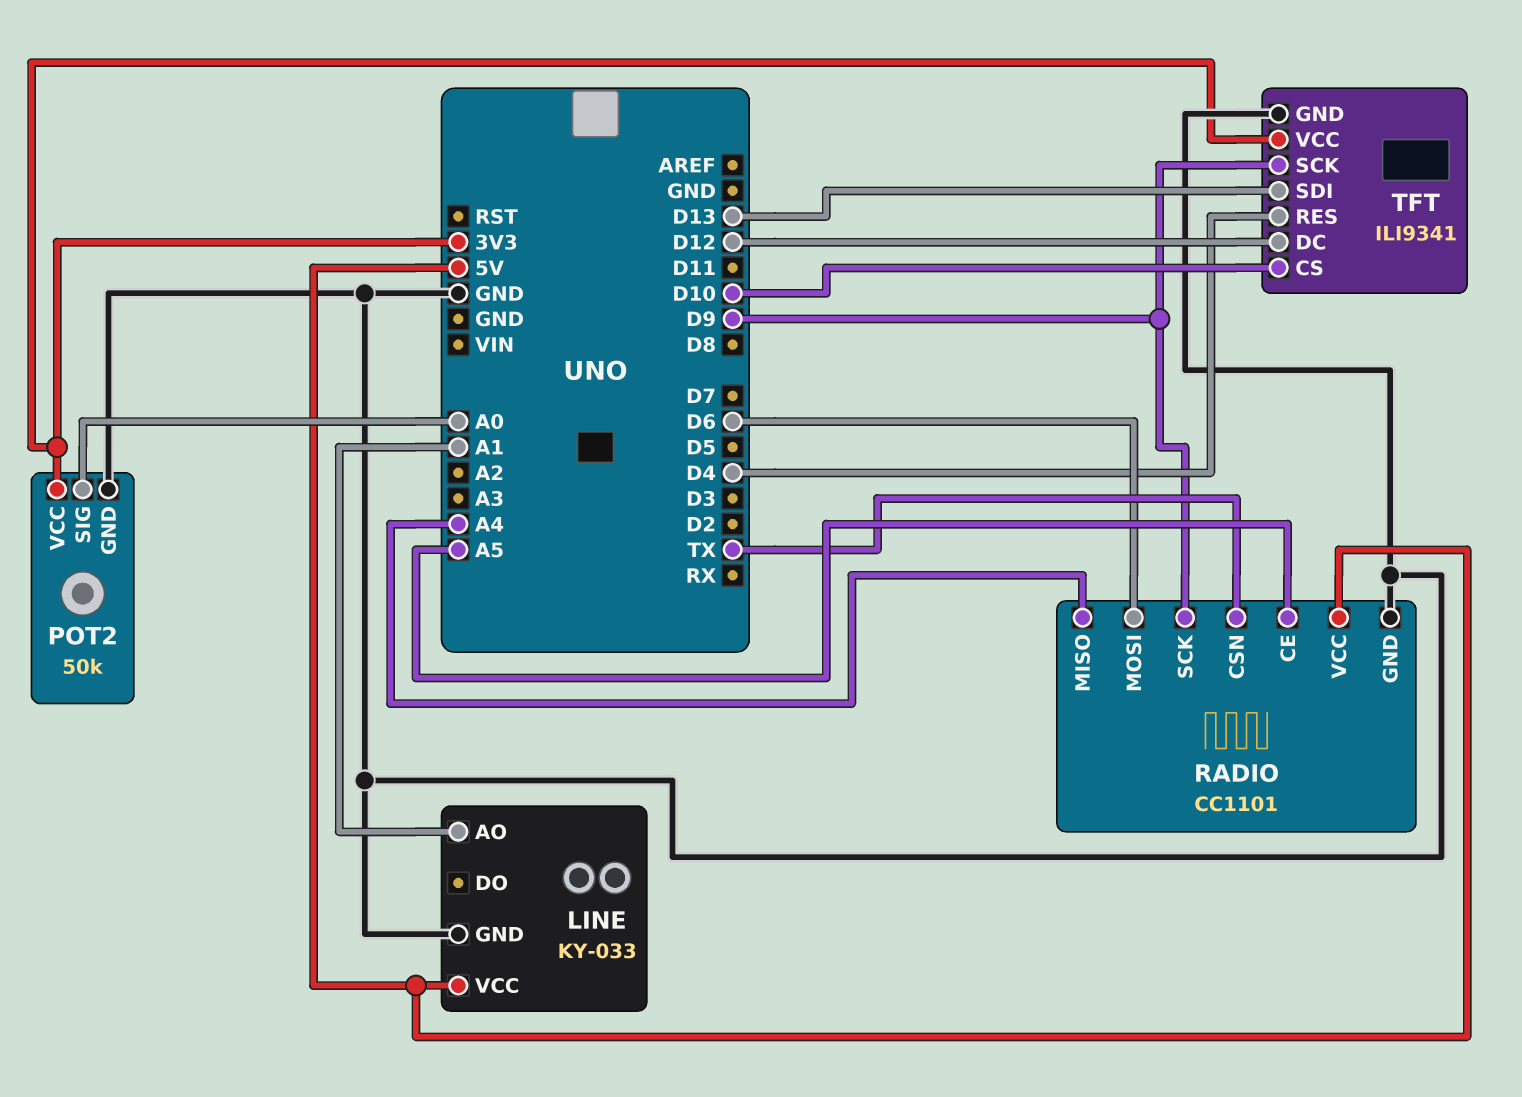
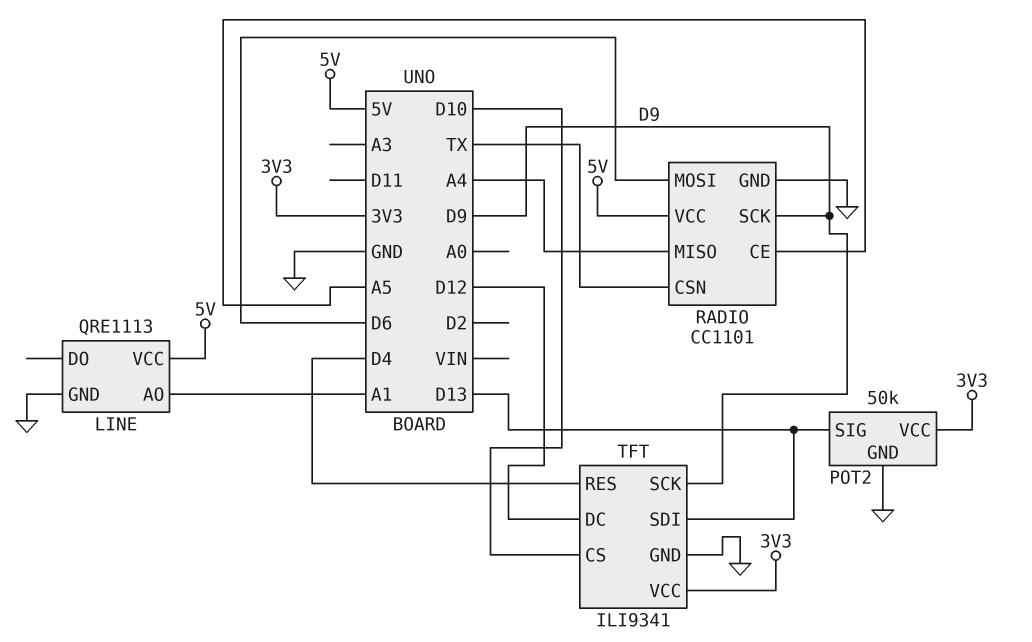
LINE: KY-033 -> QRE1113
POT2 pin SIG: A0 -> D13

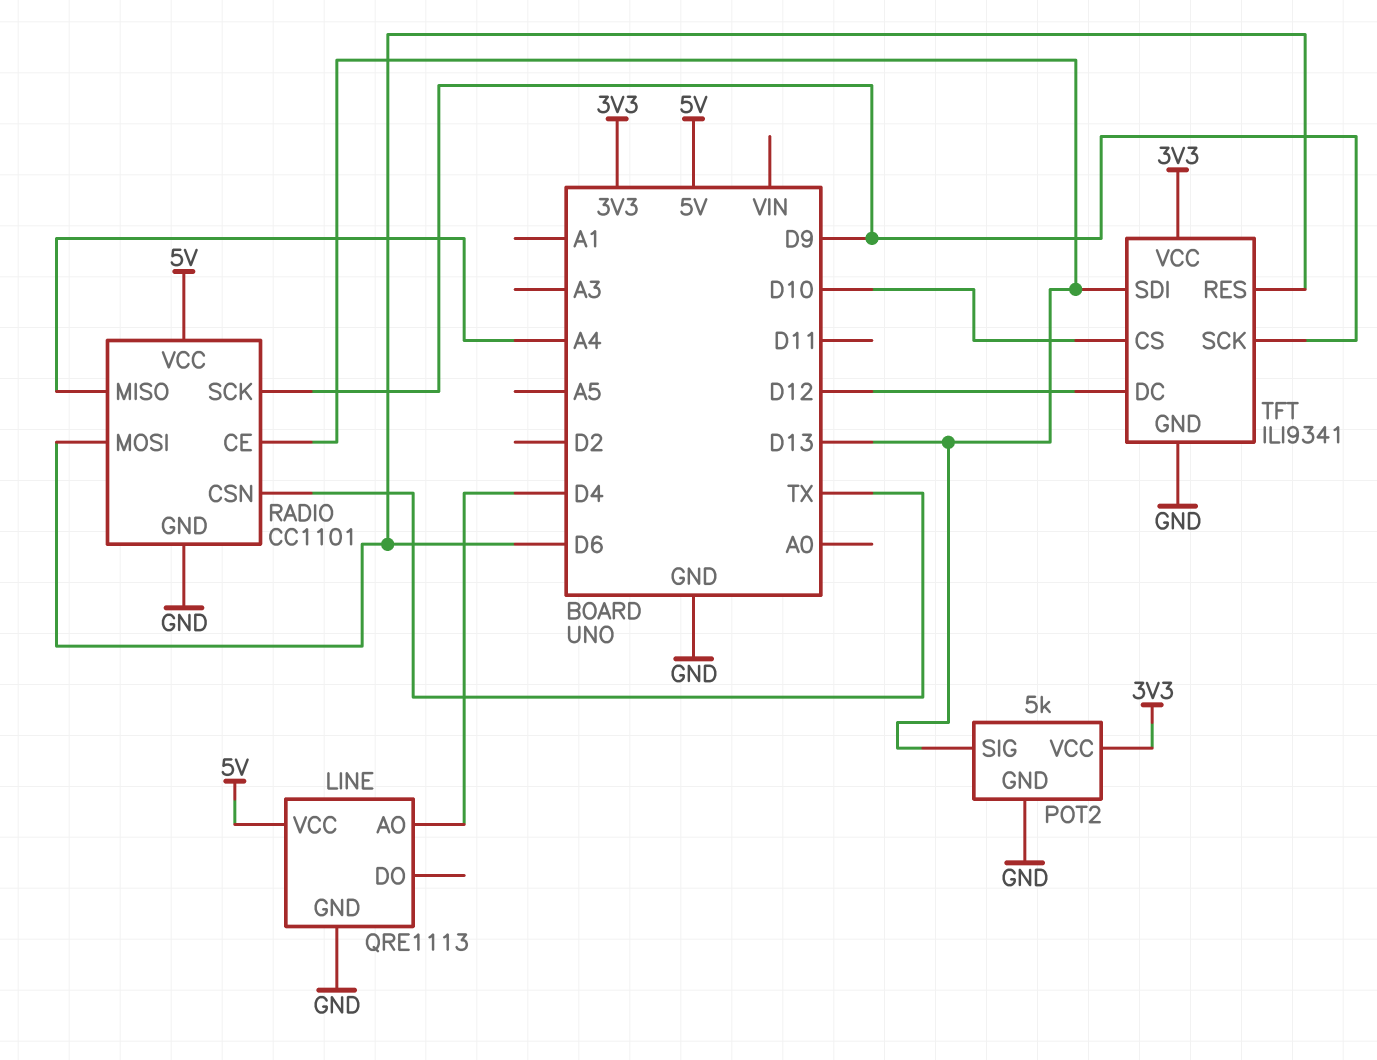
LINE pin AO: A1 -> D4
POT2: 50k -> 5k
RADIO pin CE: A5 -> D13
TFT pin RES: D4 -> D6

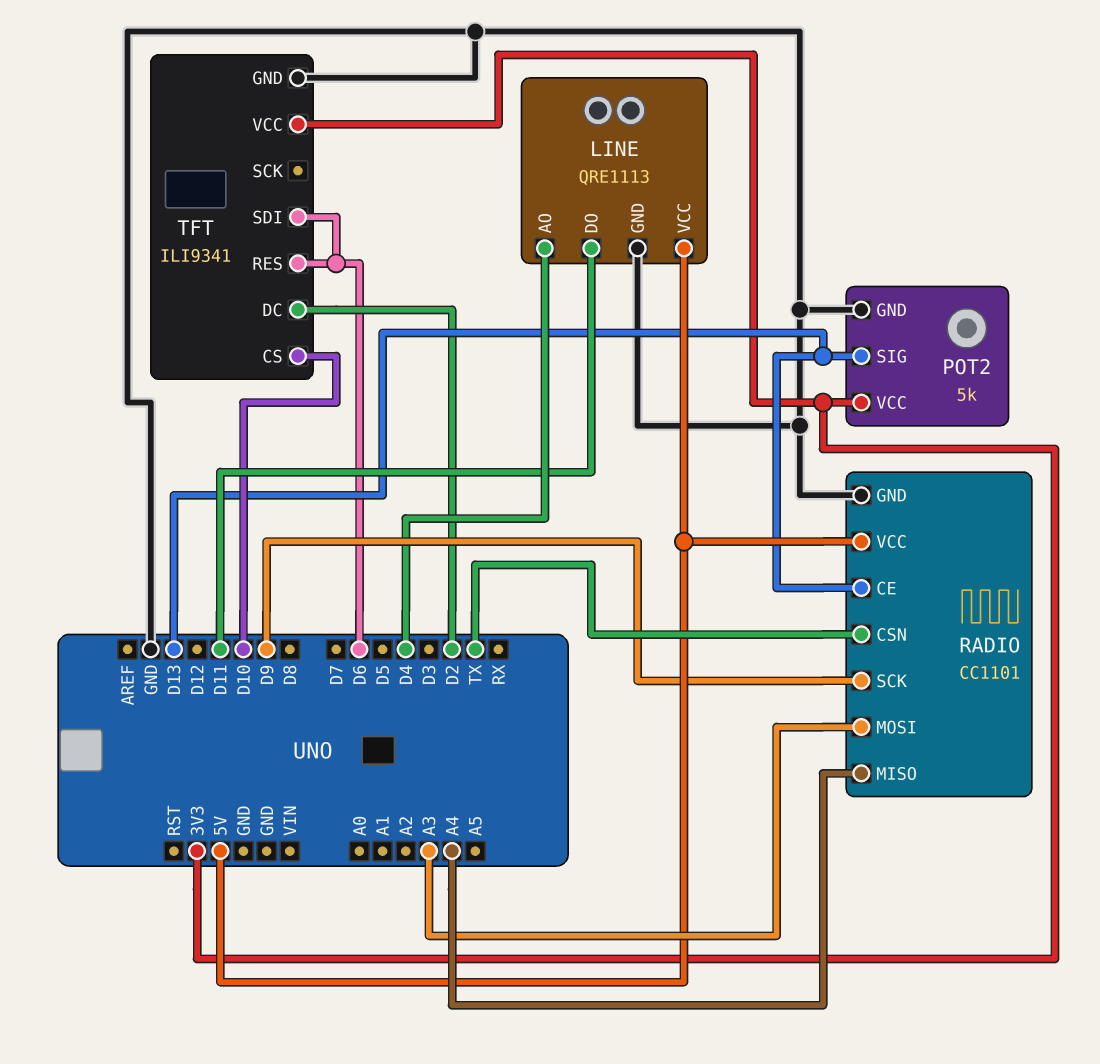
LINE pin DO: none -> D11
RADIO pin MOSI: D6 -> A3
TFT pin DC: D12 -> D2
TFT pin SCK: D9 -> none
TFT pin SDI: D13 -> D6

